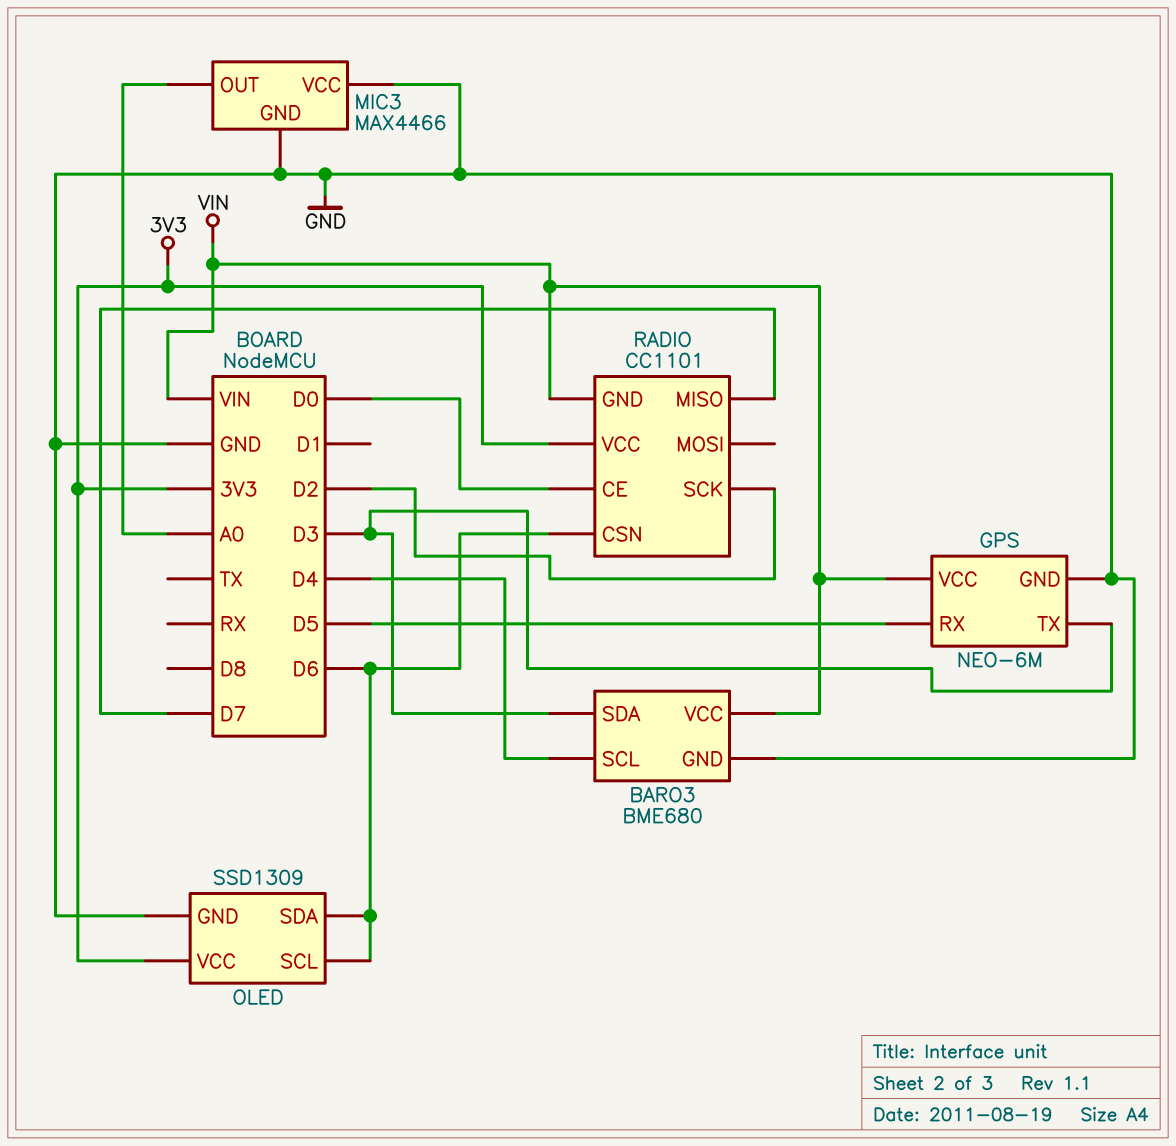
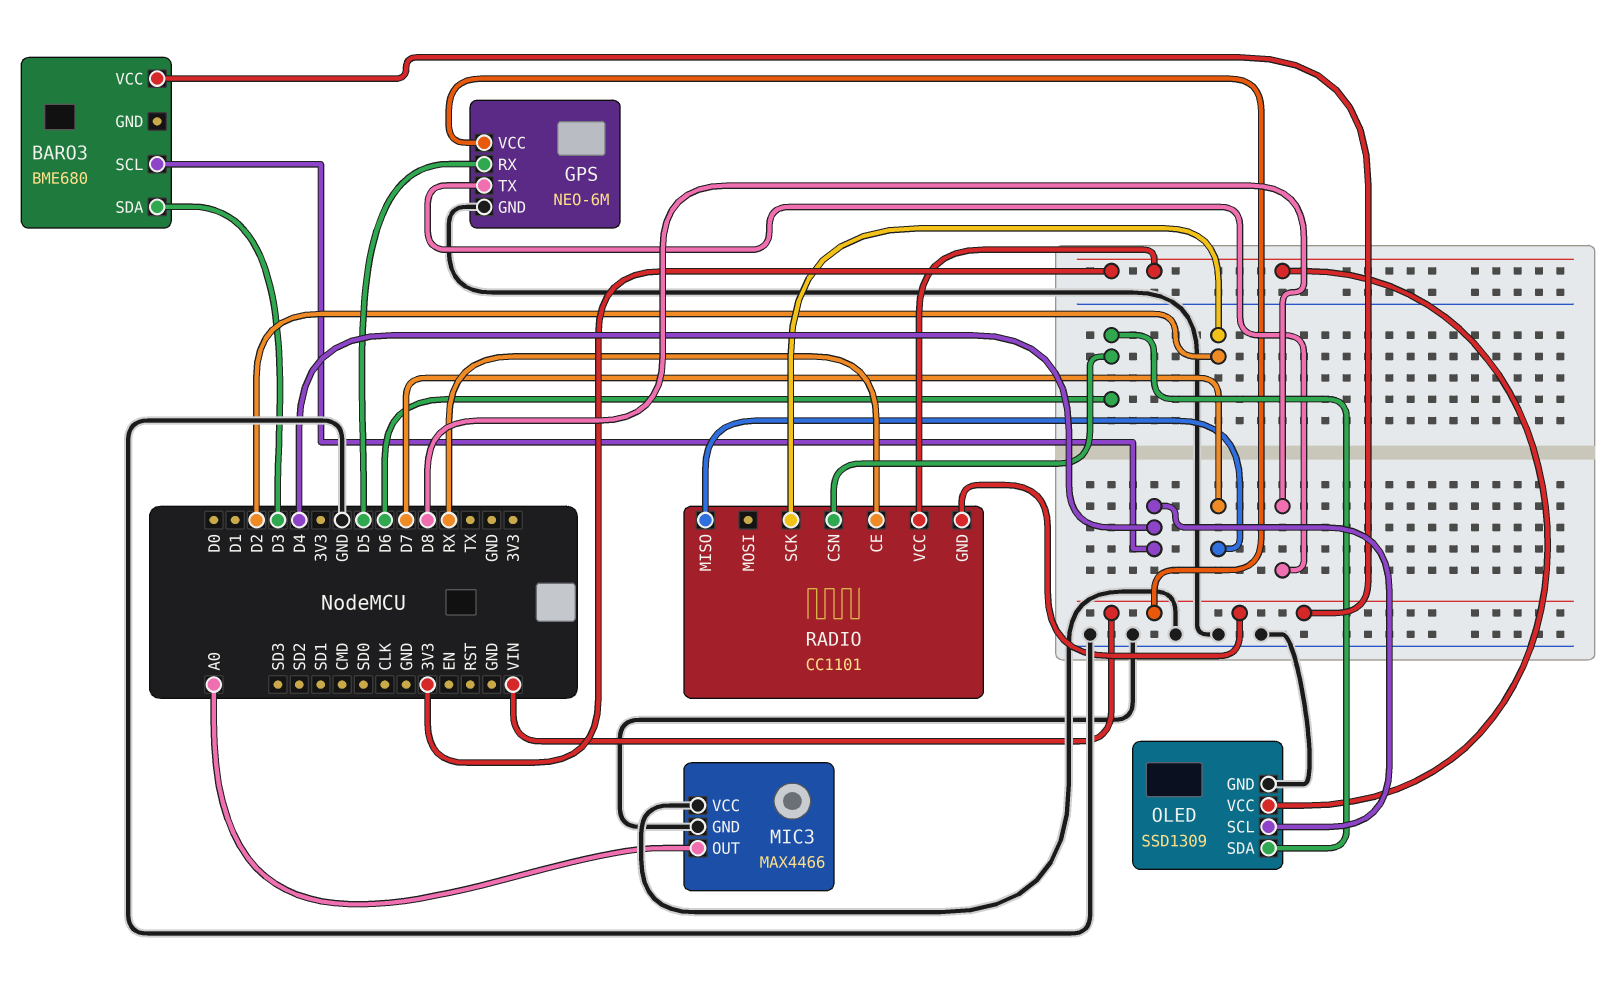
BARO3 pin GND: GND -> none
GPS pin TX: D3 -> D8
OLED pin SCL: D6 -> D4
RADIO pin CE: D0 -> RX

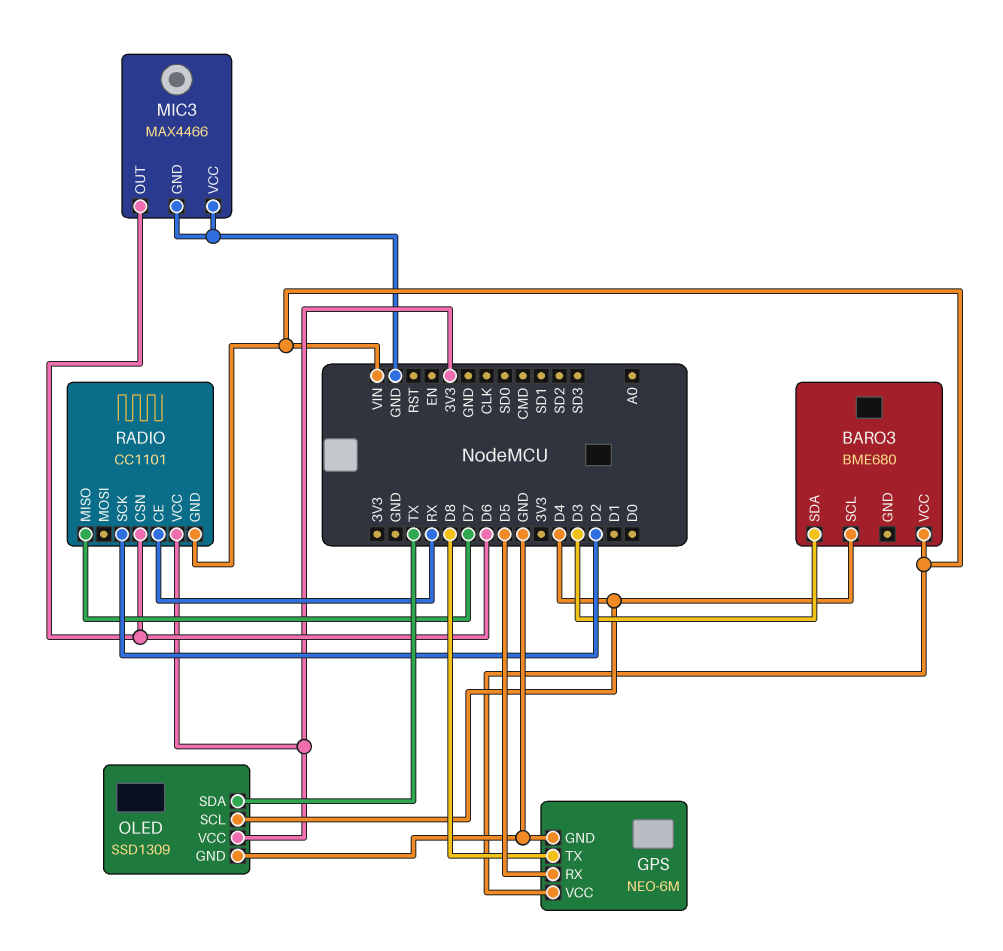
MIC3 pin OUT: A0 -> D6
OLED pin SDA: D6 -> TX

